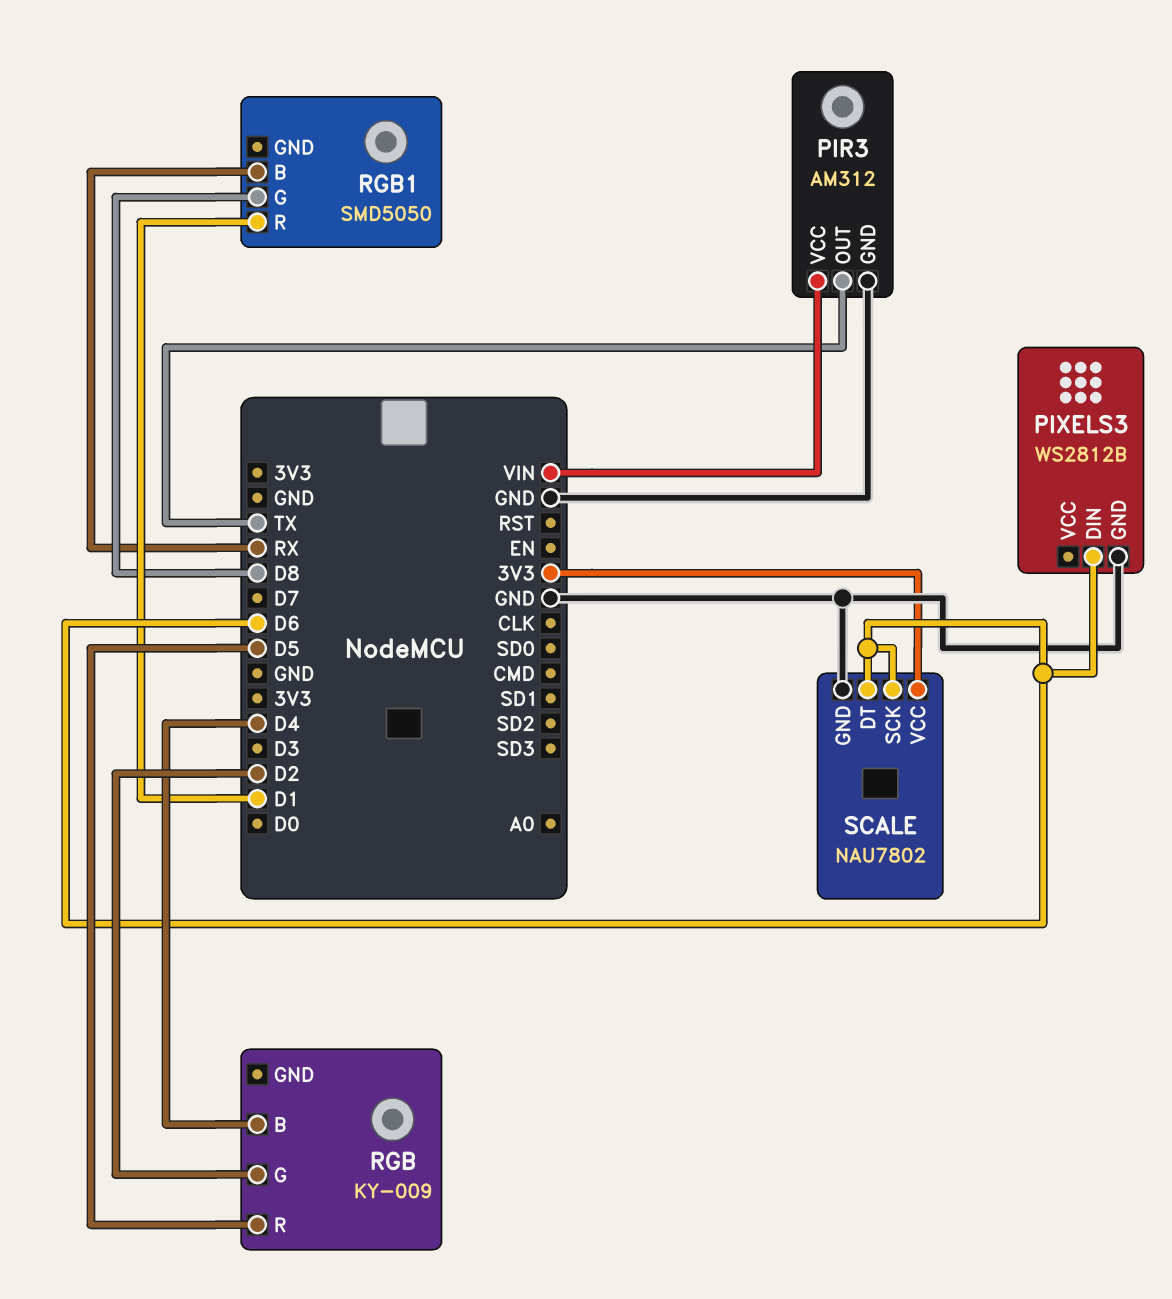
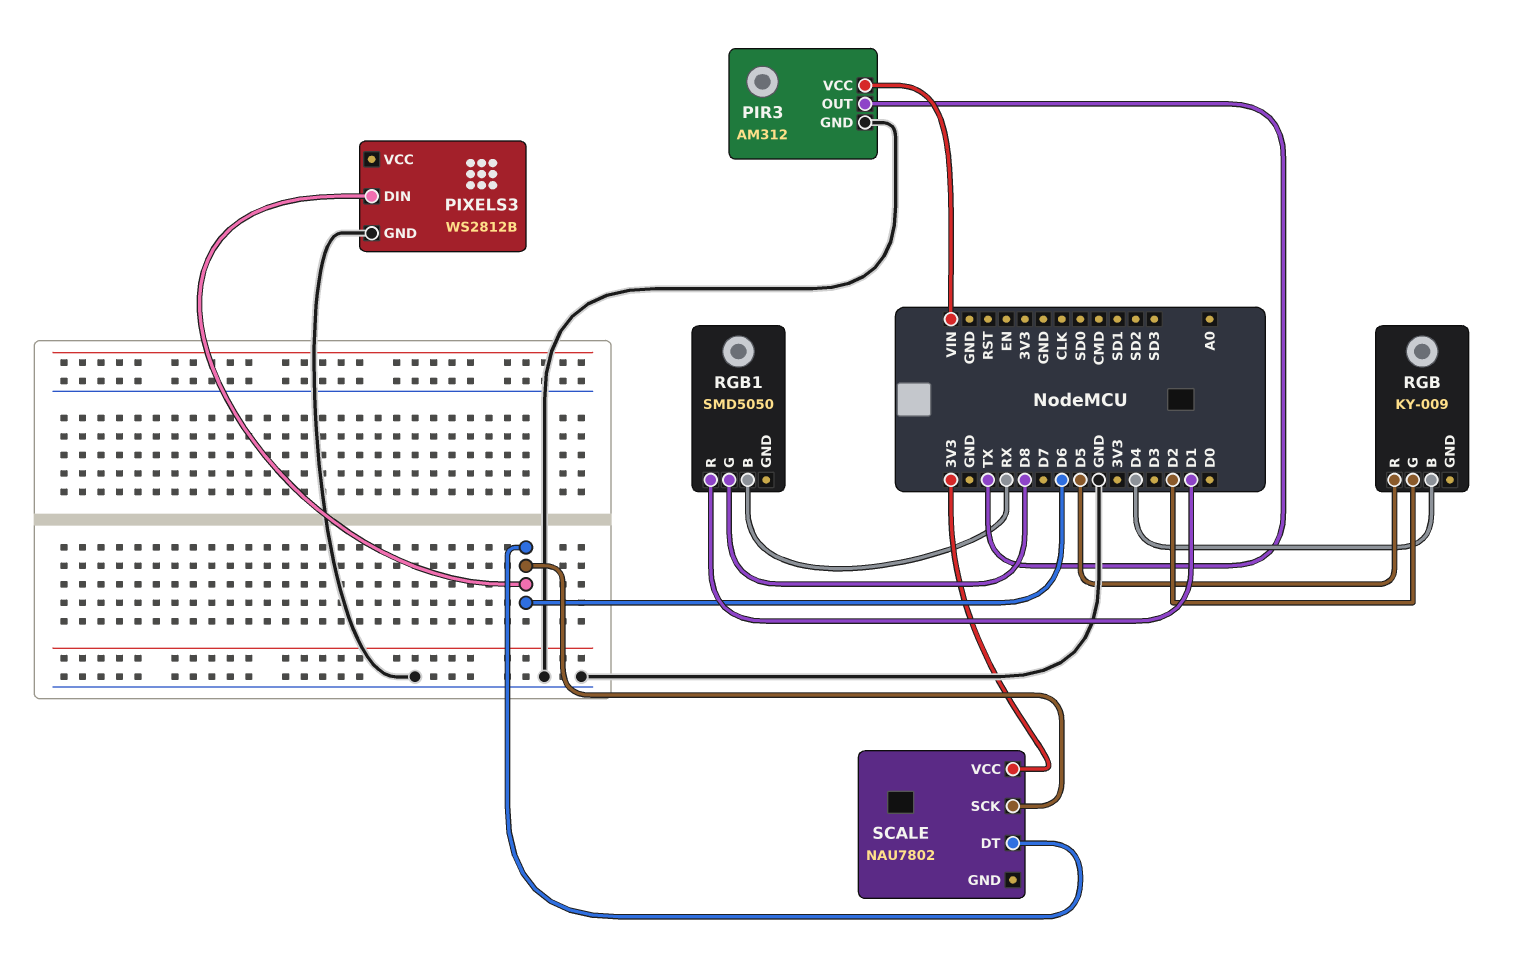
SCALE pin GND: GND -> none

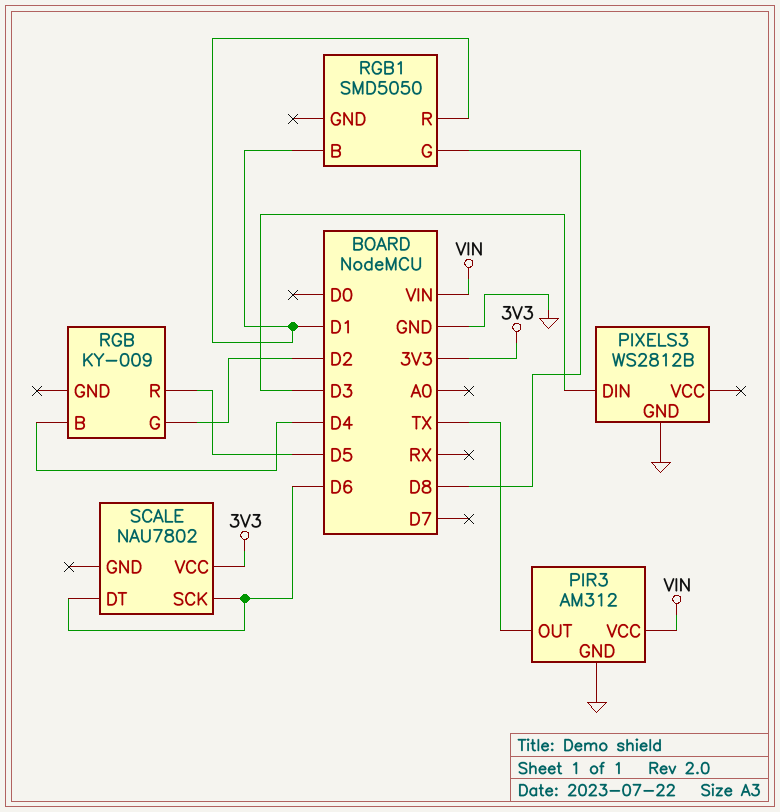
PIXELS3 pin DIN: D6 -> D3
RGB1 pin B: RX -> D1

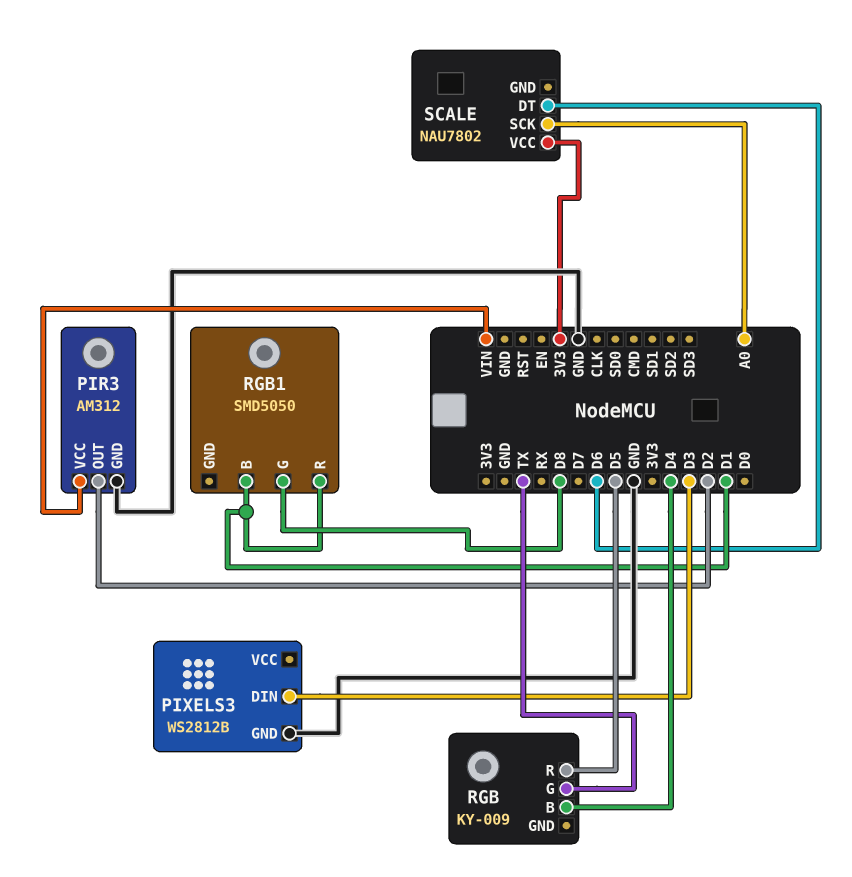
PIR3 pin OUT: TX -> D2
RGB pin G: D2 -> TX
SCALE pin SCK: D6 -> A0

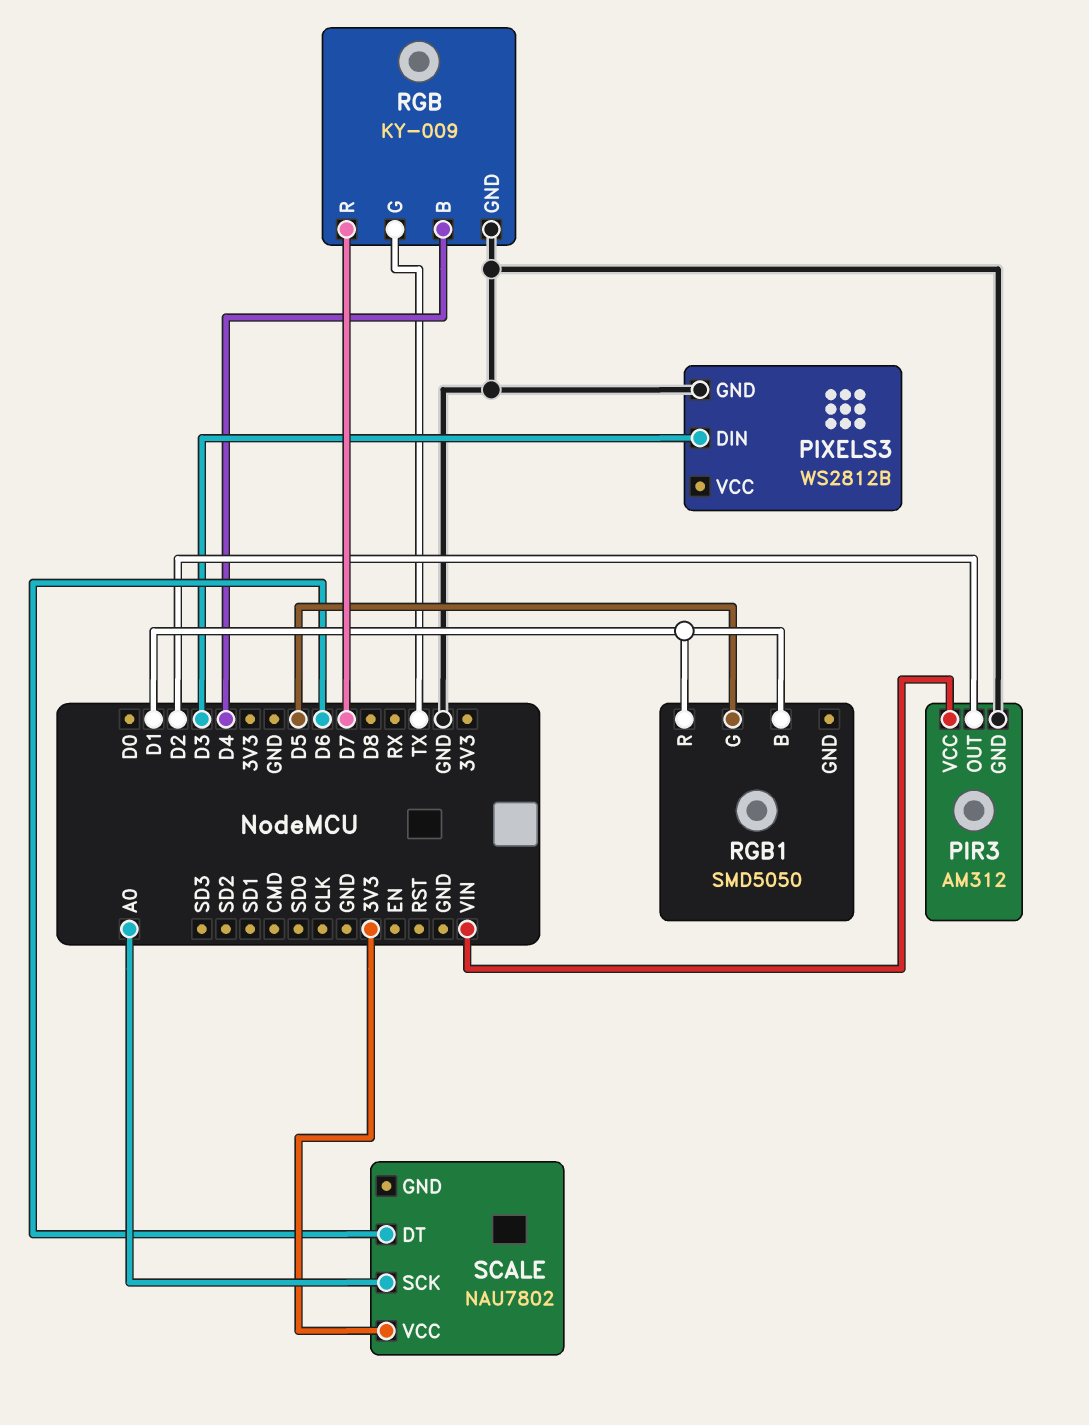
RGB pin GND: none -> GND
RGB pin R: D5 -> D7
RGB1 pin G: D8 -> D5

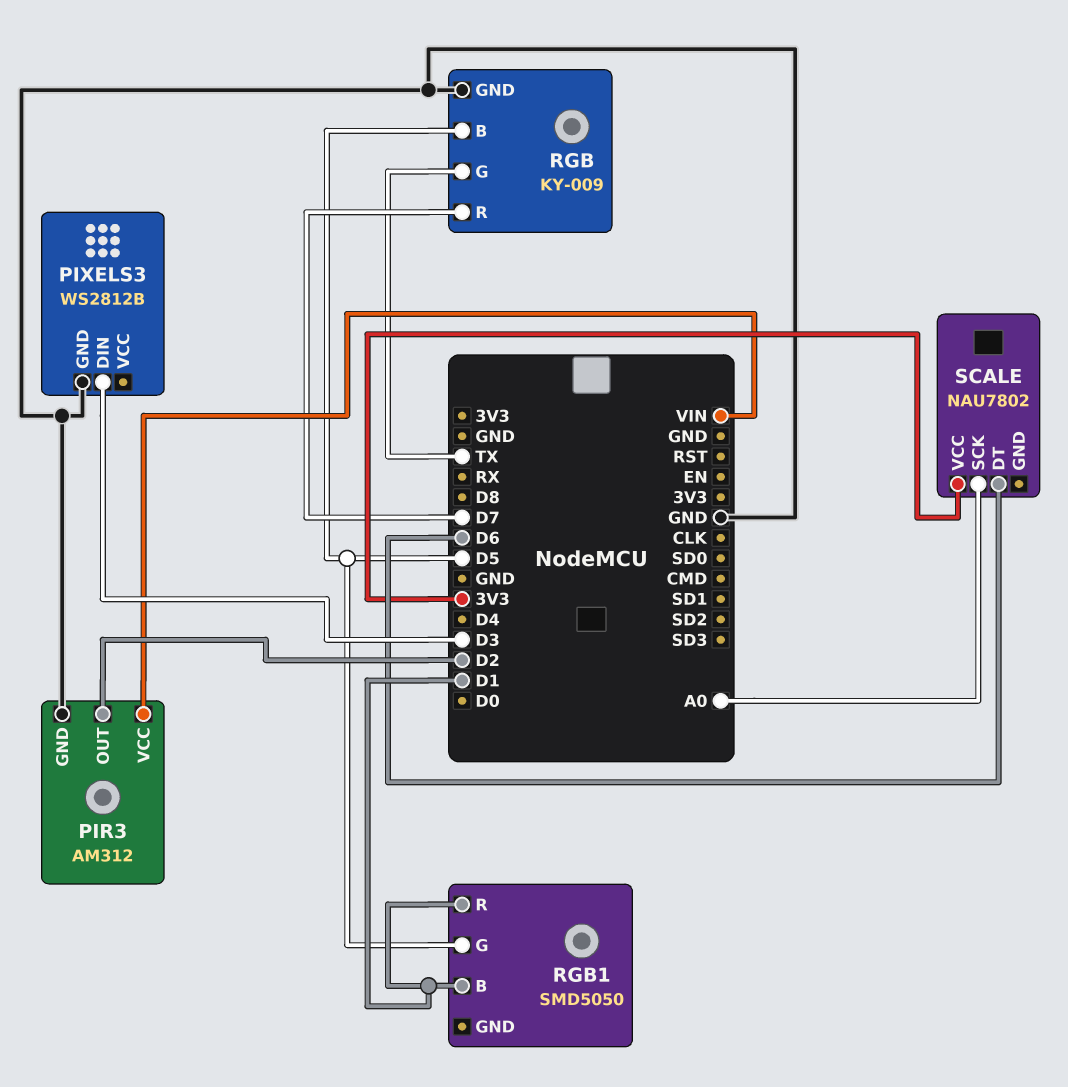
RGB pin B: D4 -> D5

